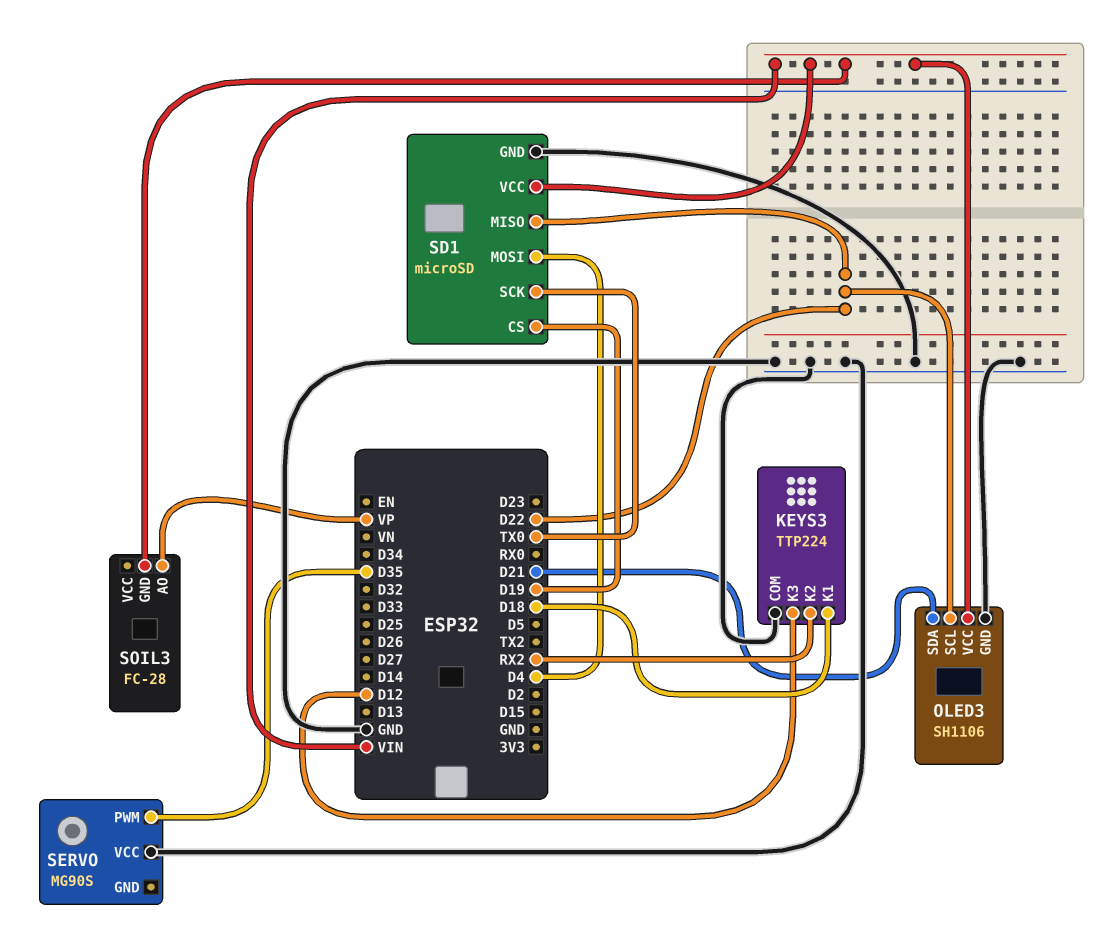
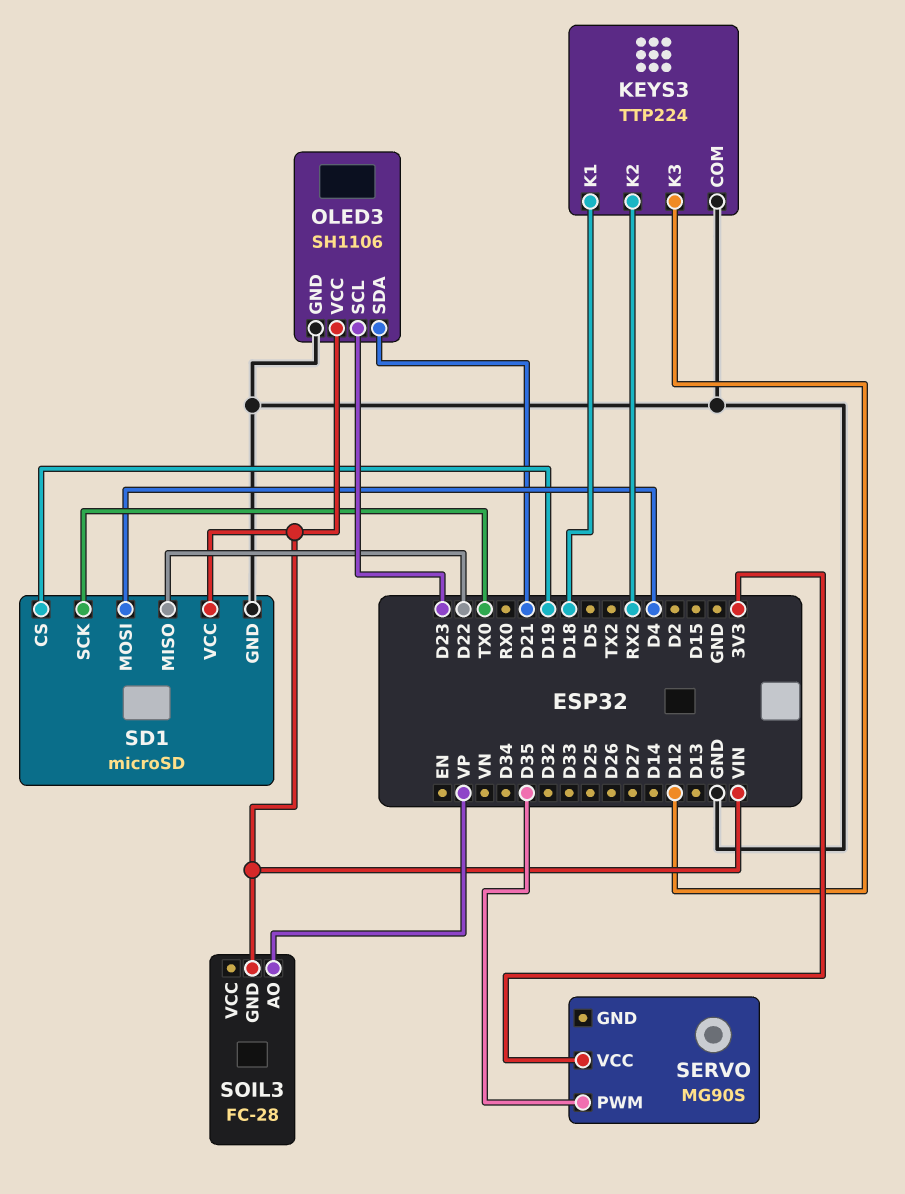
OLED3 pin SCL: D22 -> D23
SERVO pin VCC: GND -> 3V3

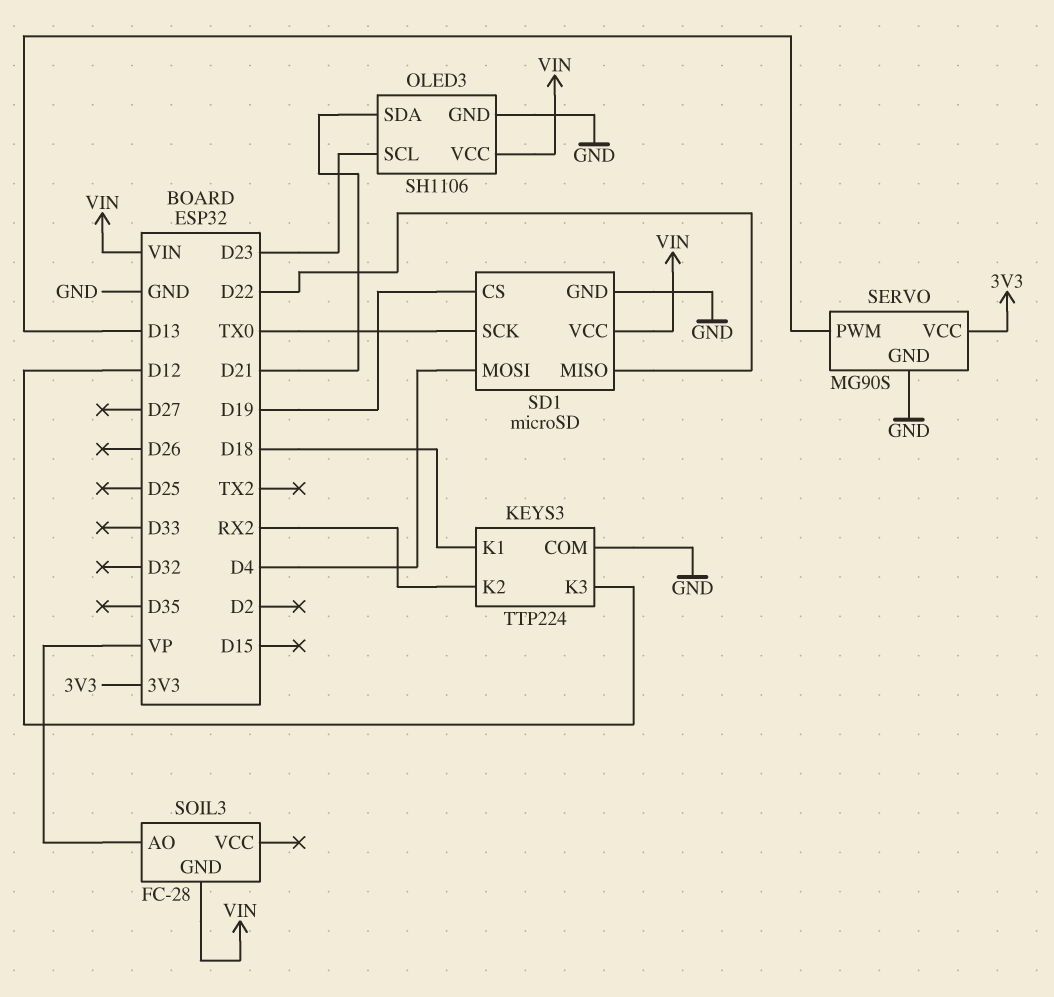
SERVO pin GND: none -> GND
SERVO pin PWM: D35 -> D13

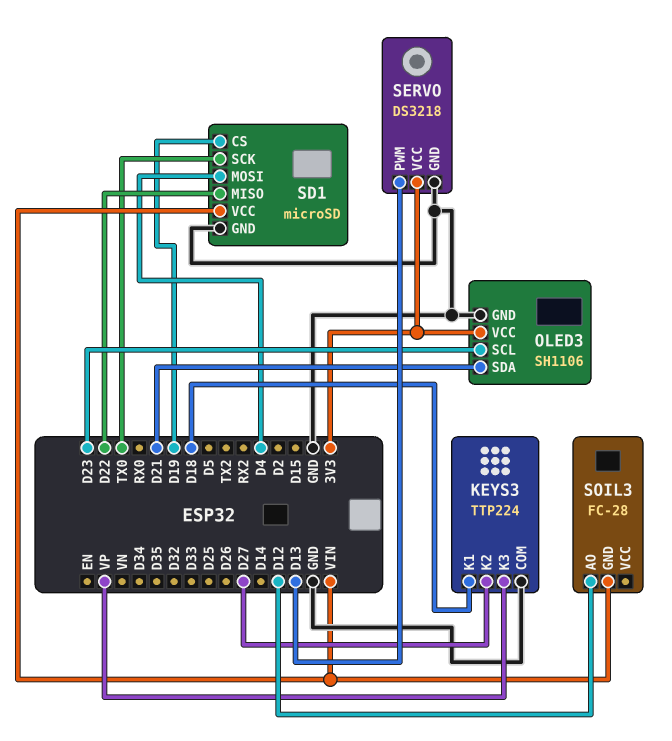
KEYS3 pin K2: RX2 -> D27
KEYS3 pin K3: D12 -> VP
OLED3 pin VCC: VIN -> 3V3
SERVO: MG90S -> DS3218
SOIL3 pin AO: VP -> D12

